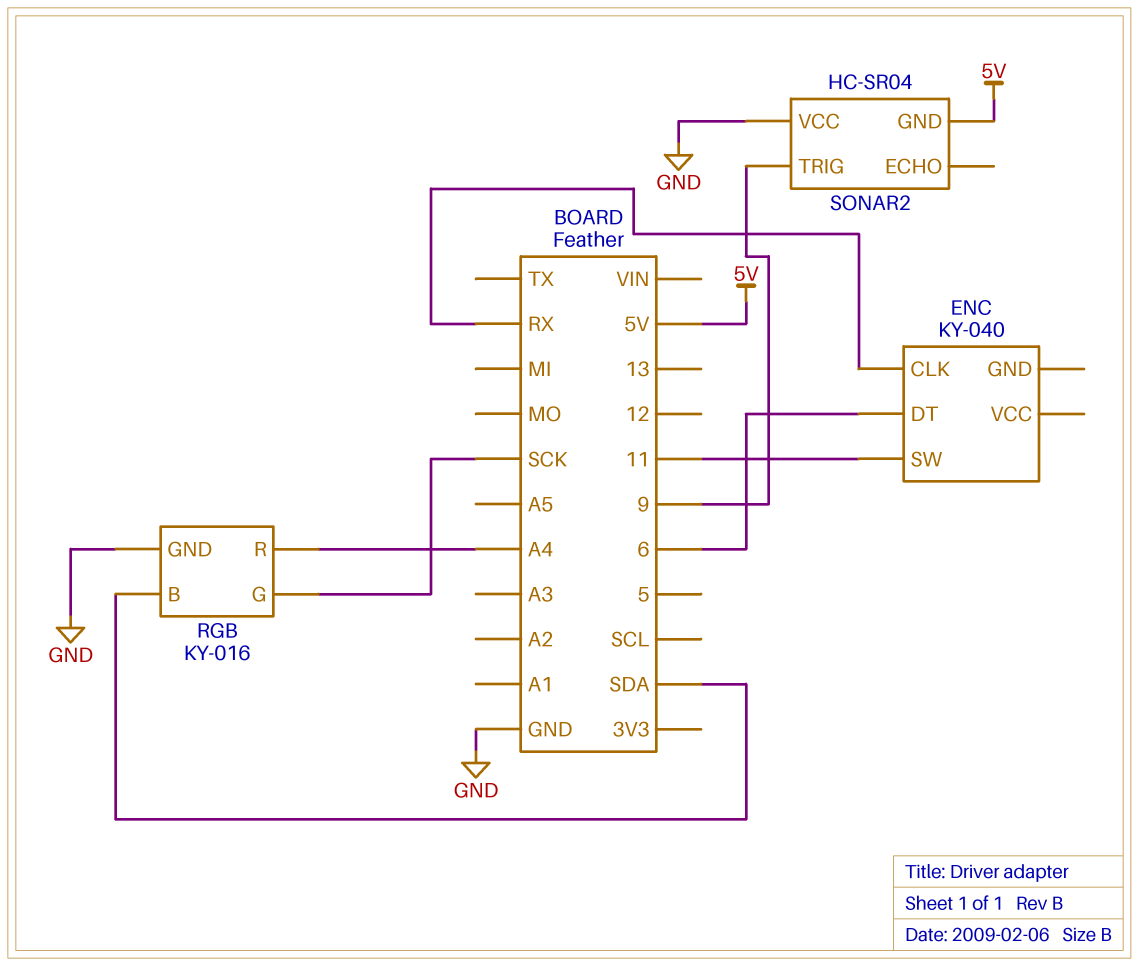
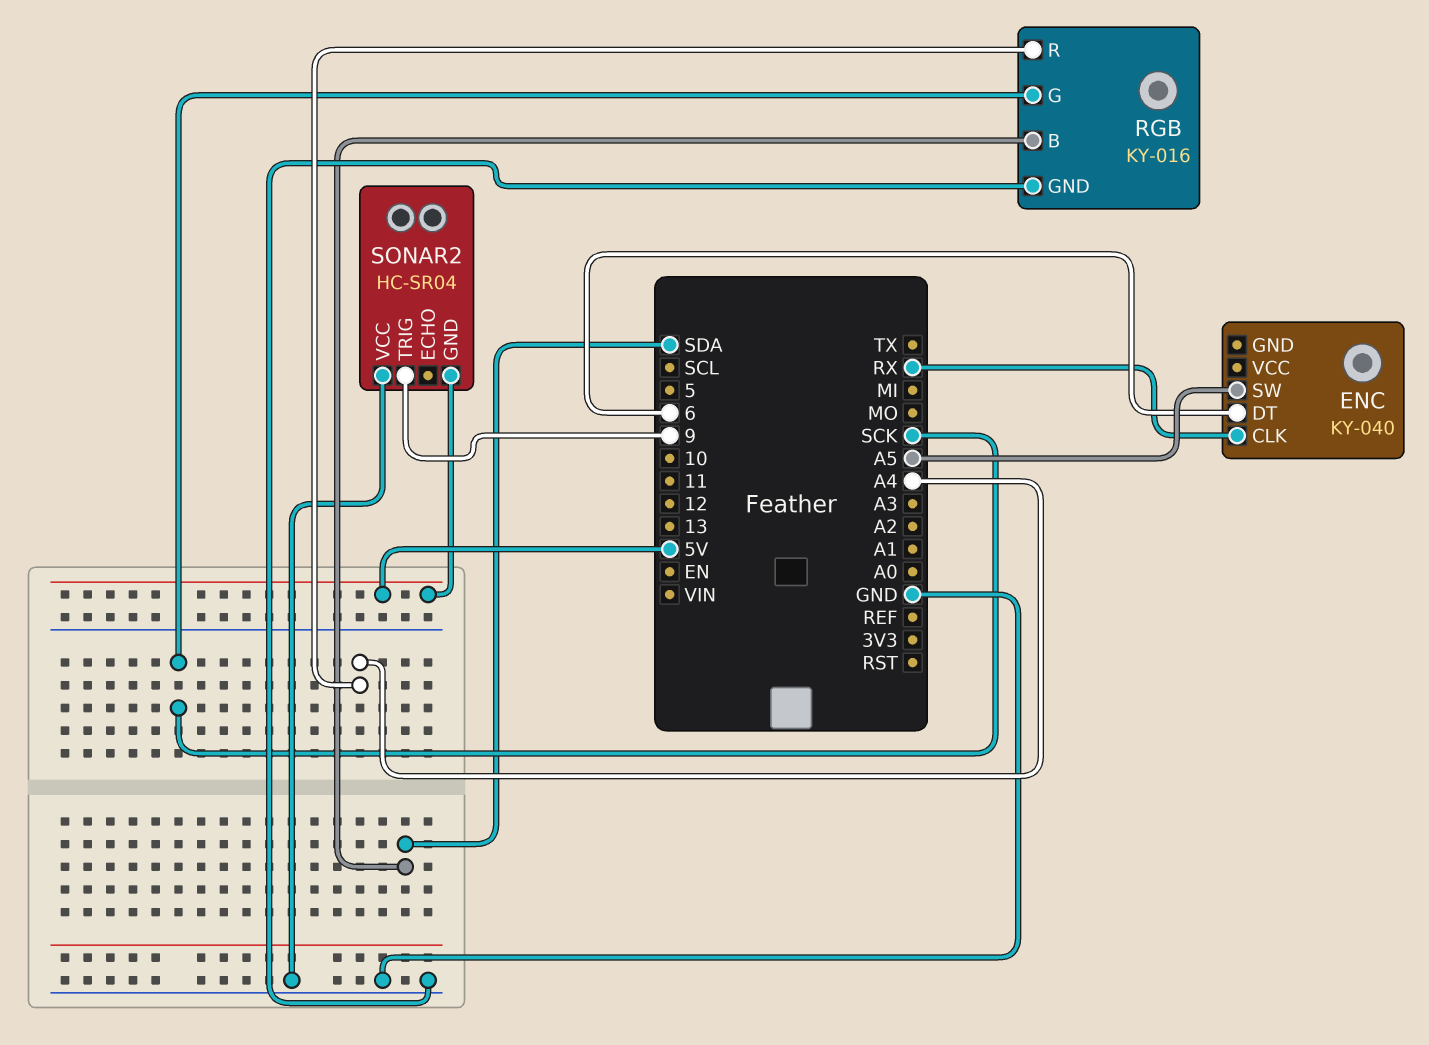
ENC pin SW: 11 -> A5

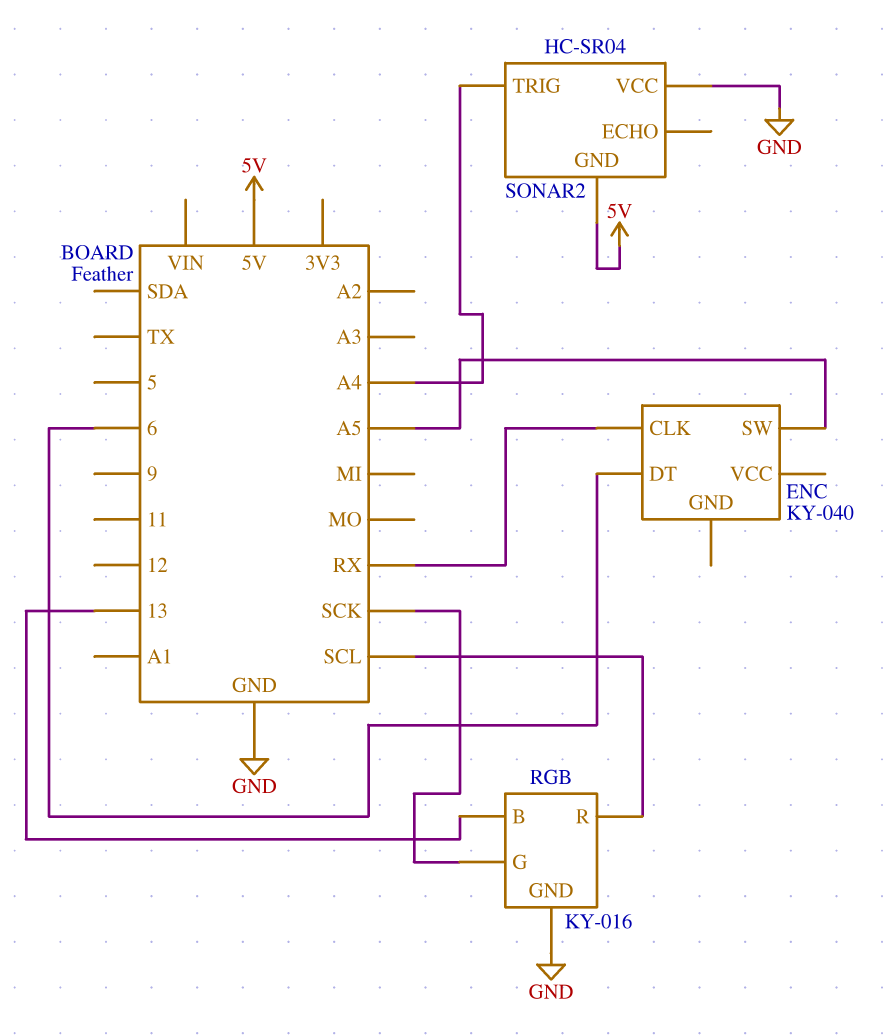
RGB pin B: SDA -> 13
RGB pin R: A4 -> SCL
SONAR2 pin TRIG: 9 -> A4

